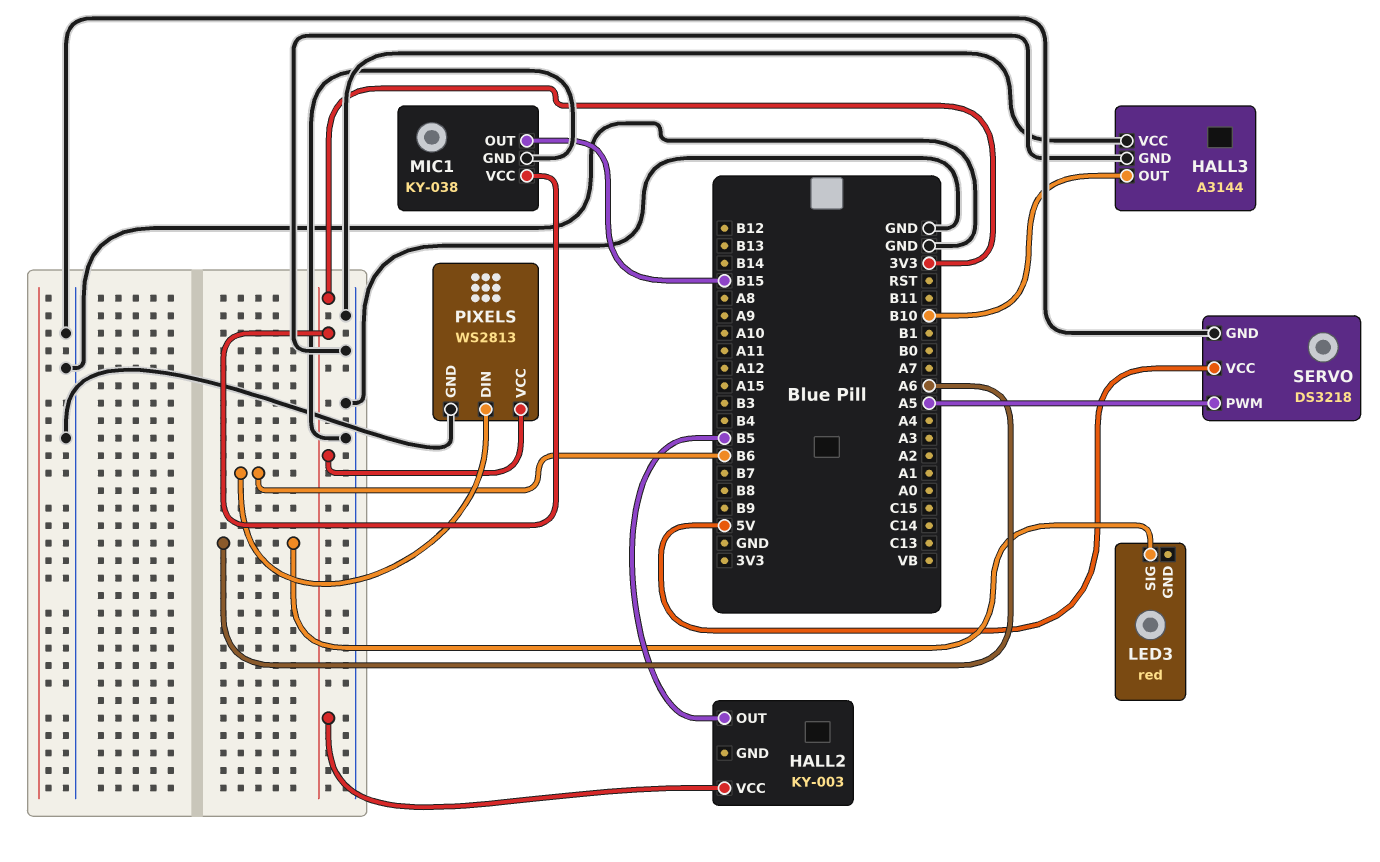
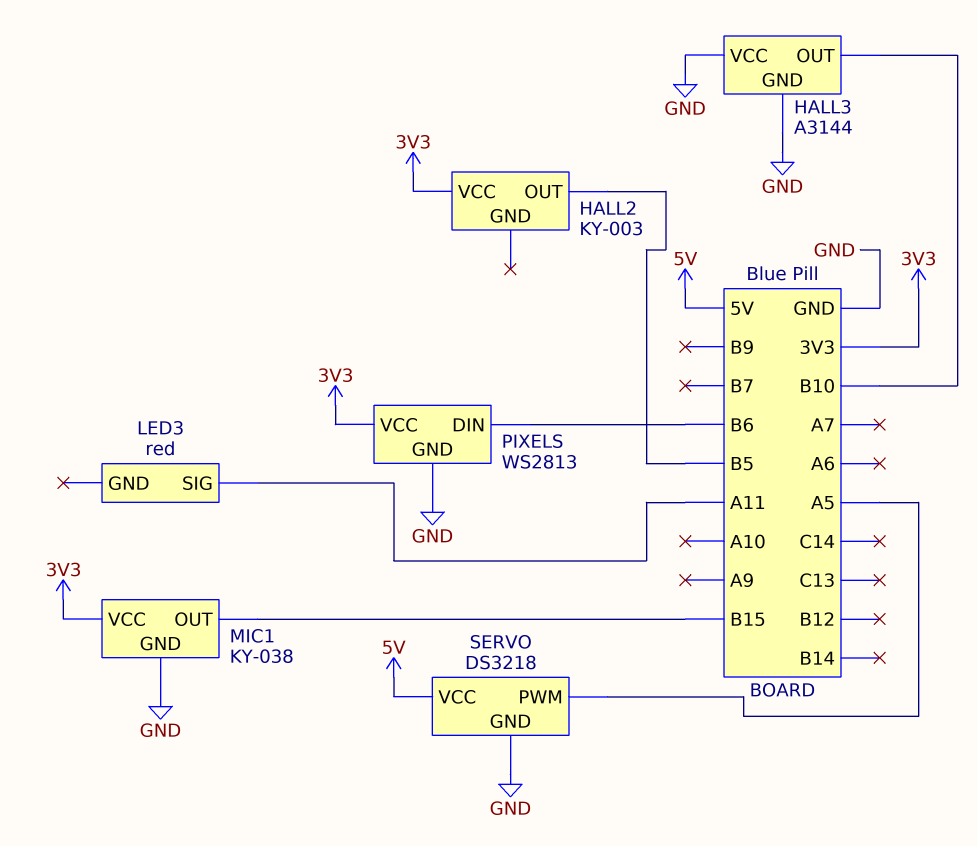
LED3 pin SIG: A6 -> A11

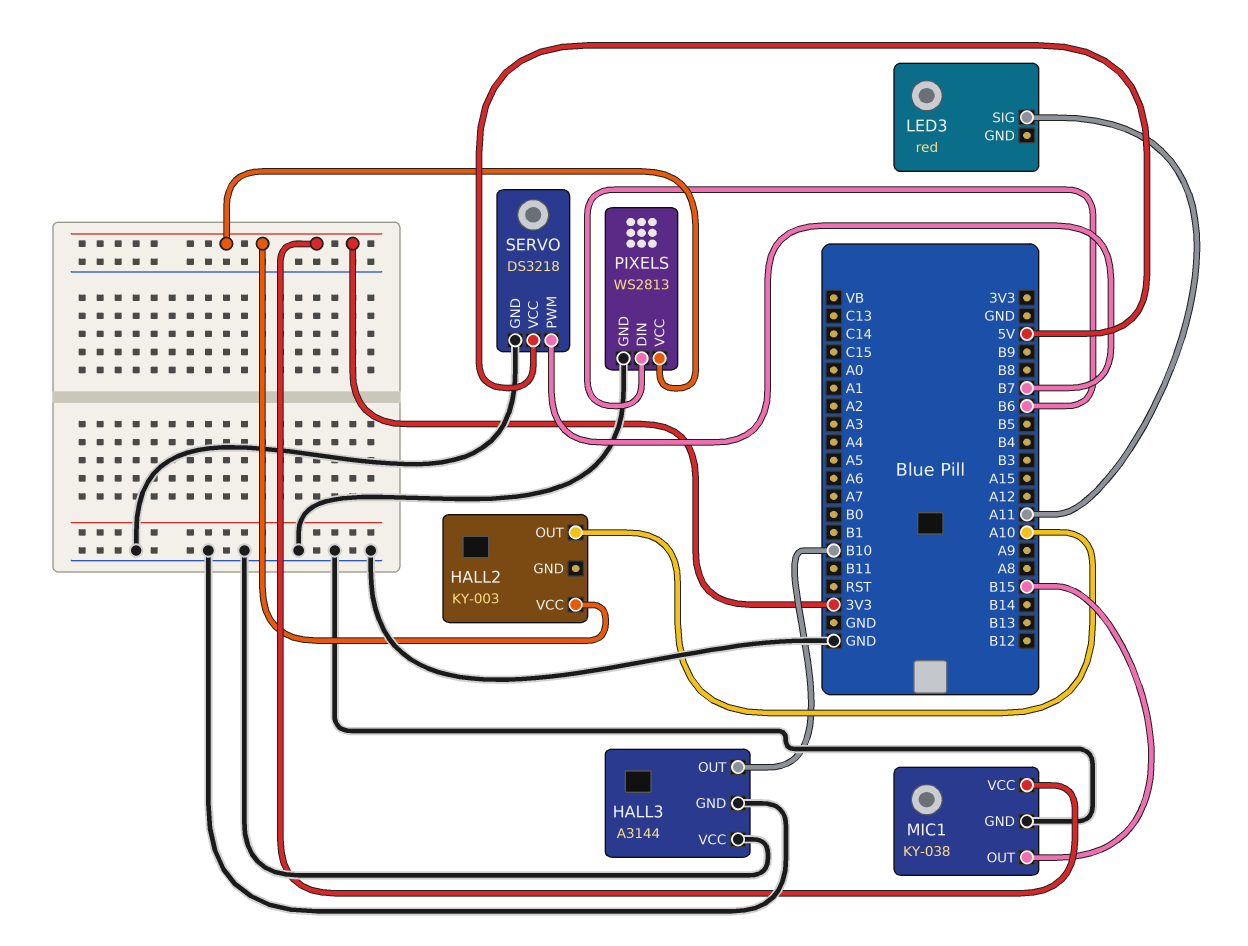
HALL2 pin OUT: B5 -> A10
SERVO pin PWM: A5 -> B7

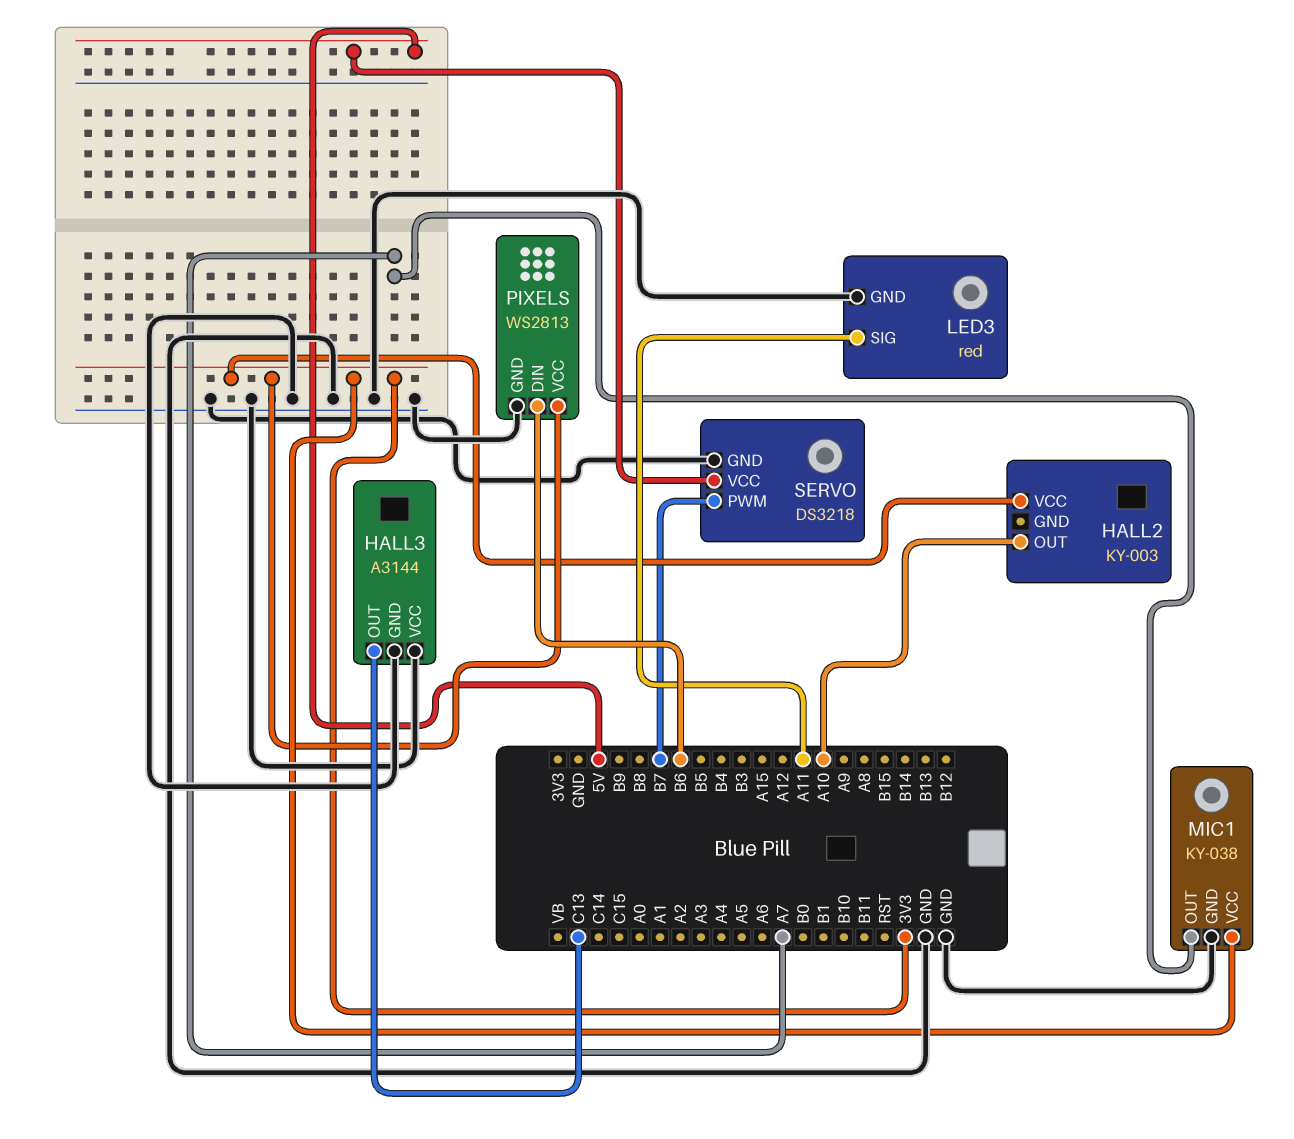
HALL3 pin OUT: B10 -> C13
LED3 pin GND: none -> GND
MIC1 pin OUT: B15 -> A7

